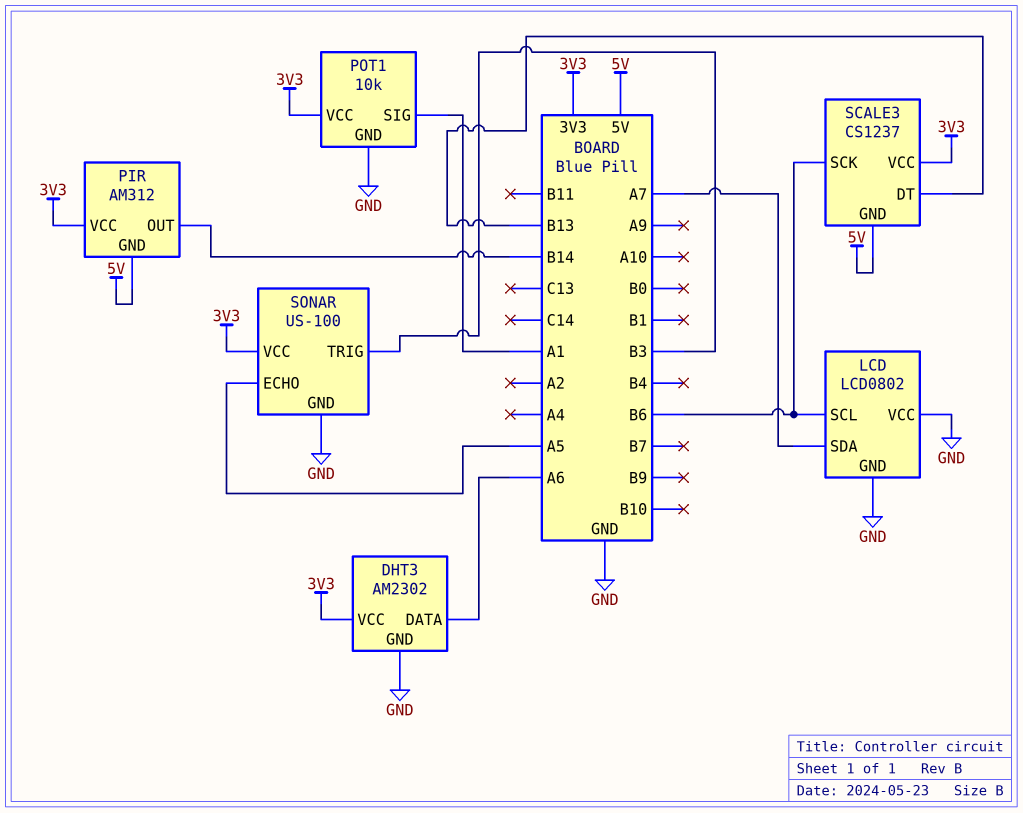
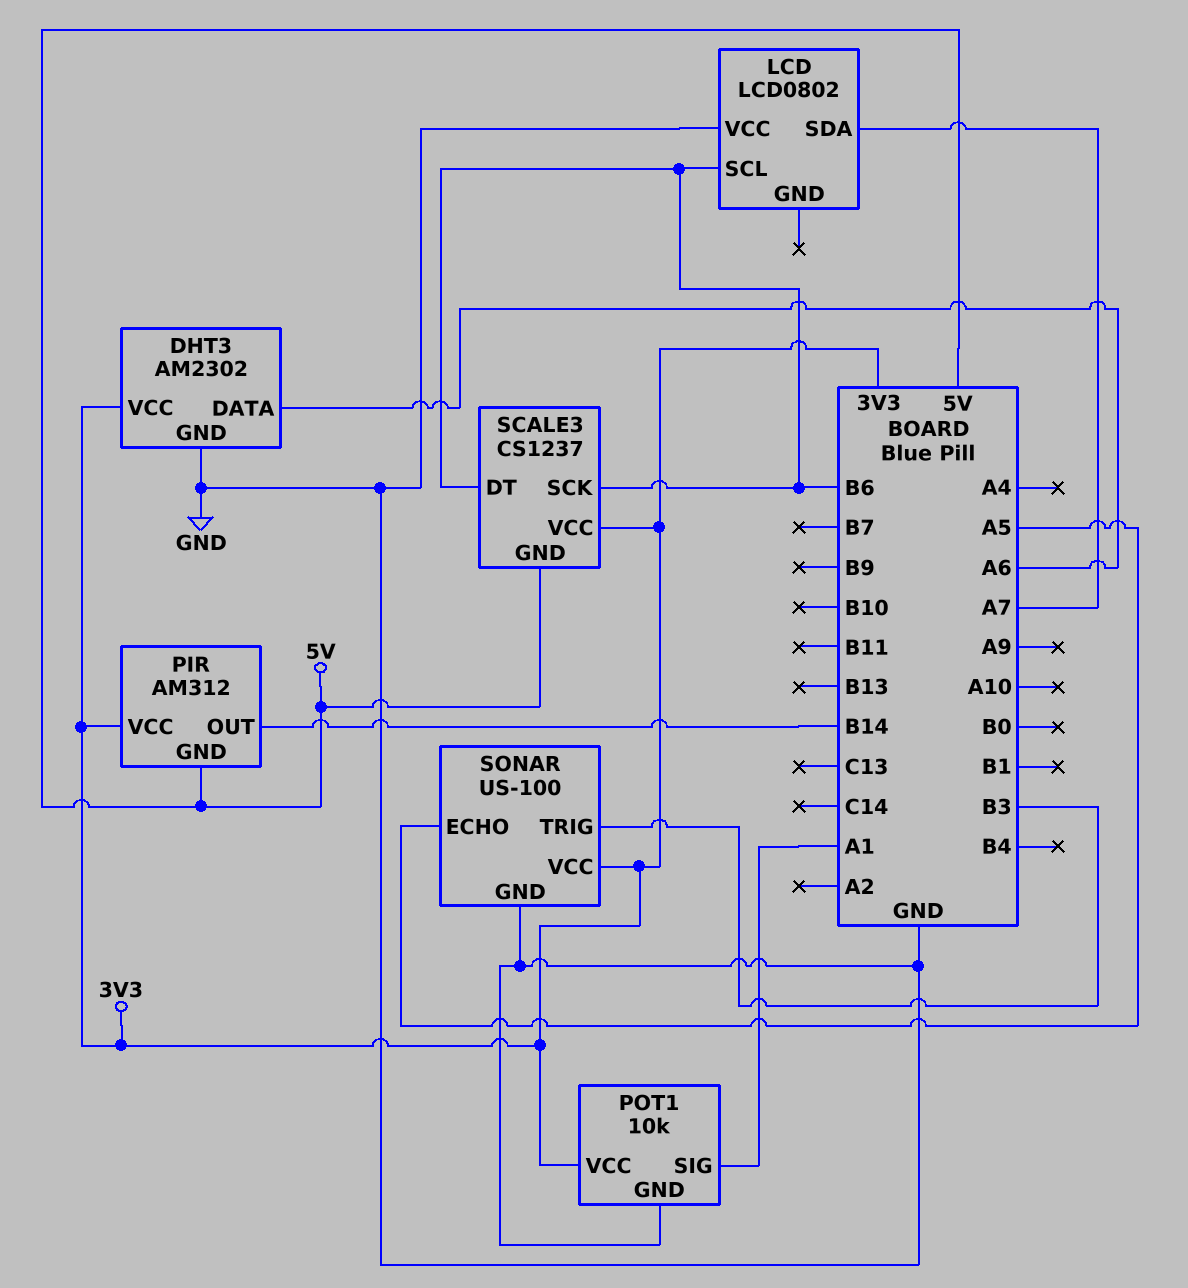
LCD pin GND: GND -> none
SCALE3 pin DT: B13 -> B6

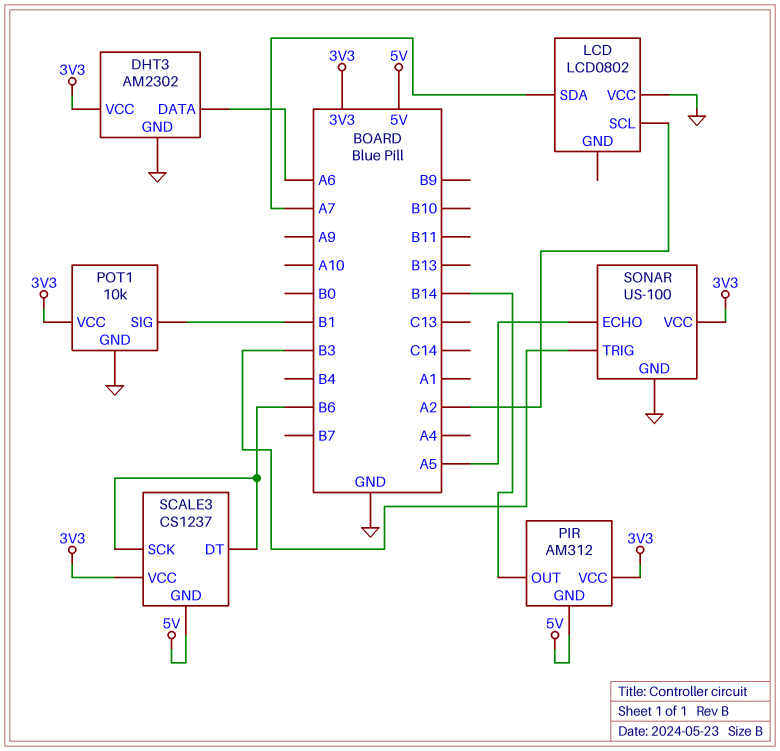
LCD pin SCL: B6 -> A2
POT1 pin SIG: A1 -> B1

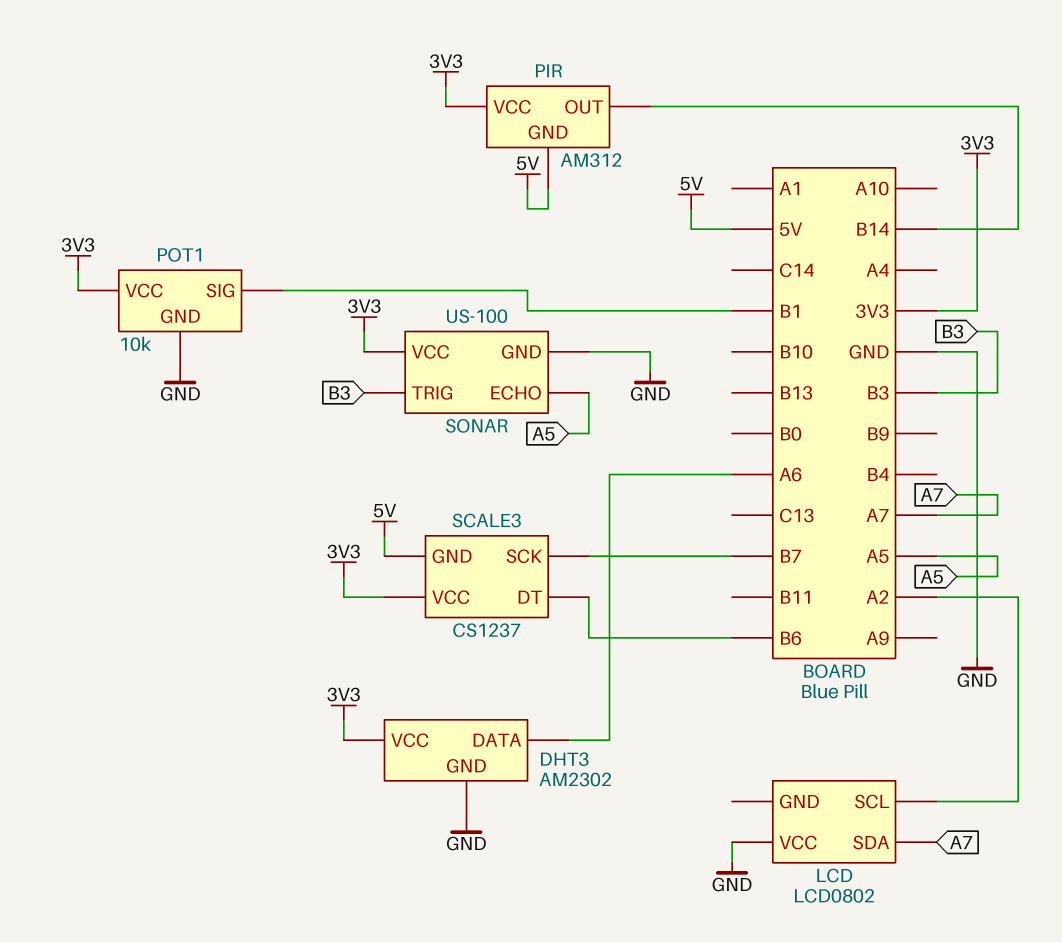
SCALE3 pin SCK: B6 -> B7

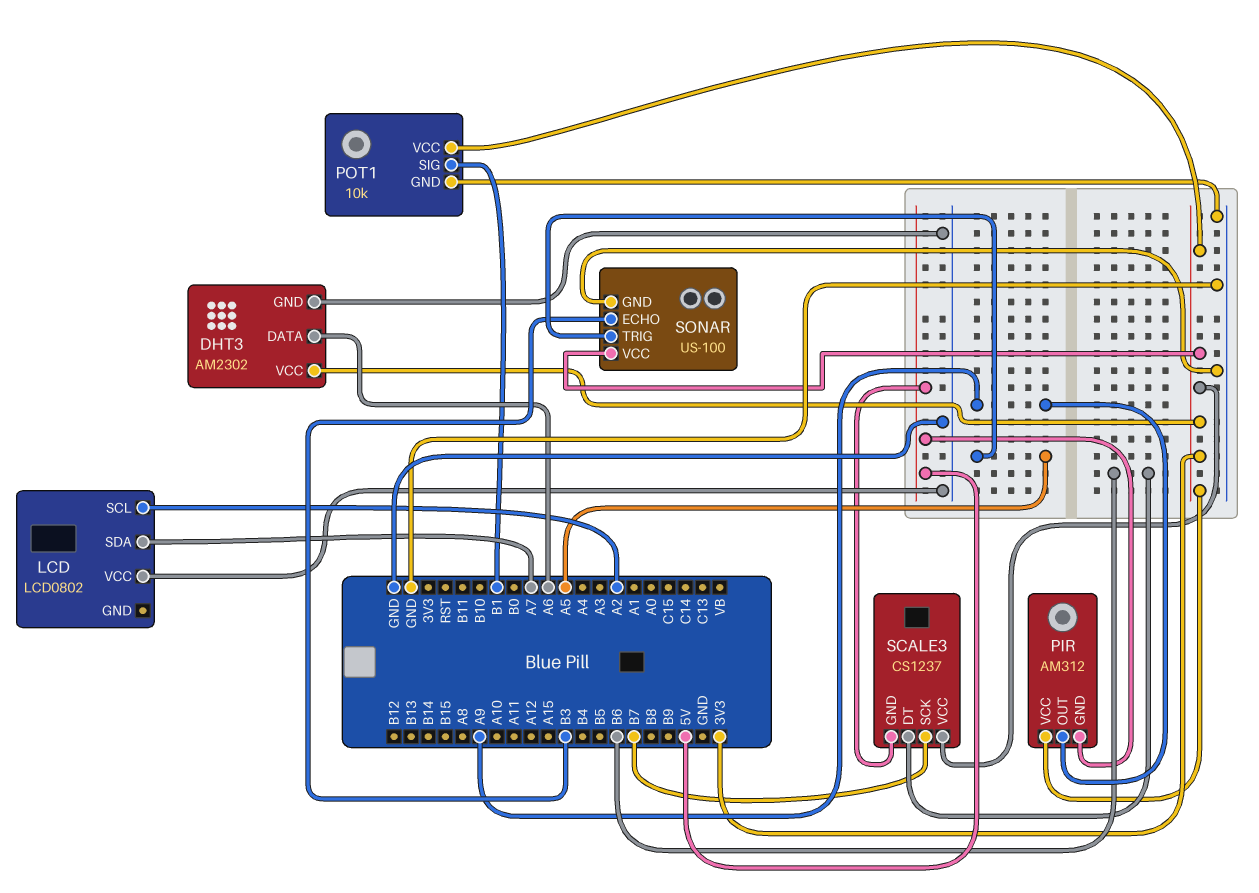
PIR pin OUT: B14 -> A9
SONAR pin ECHO: A5 -> B3
SONAR pin TRIG: B3 -> A5

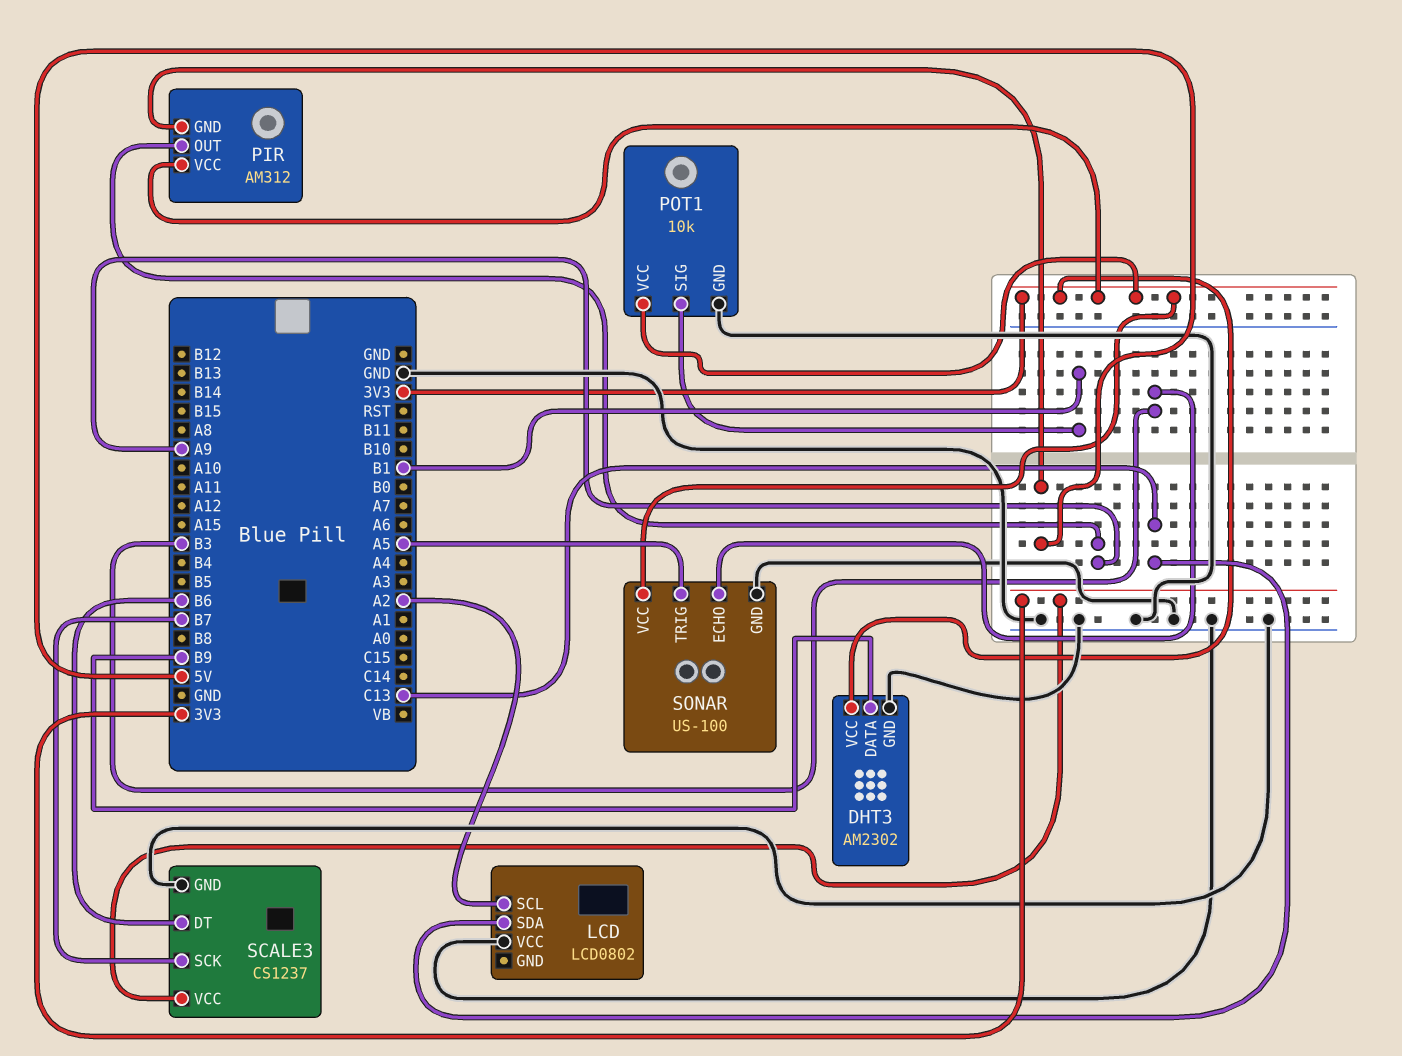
DHT3 pin DATA: A6 -> B9
LCD pin SDA: A7 -> C13
SCALE3 pin GND: 5V -> GND

